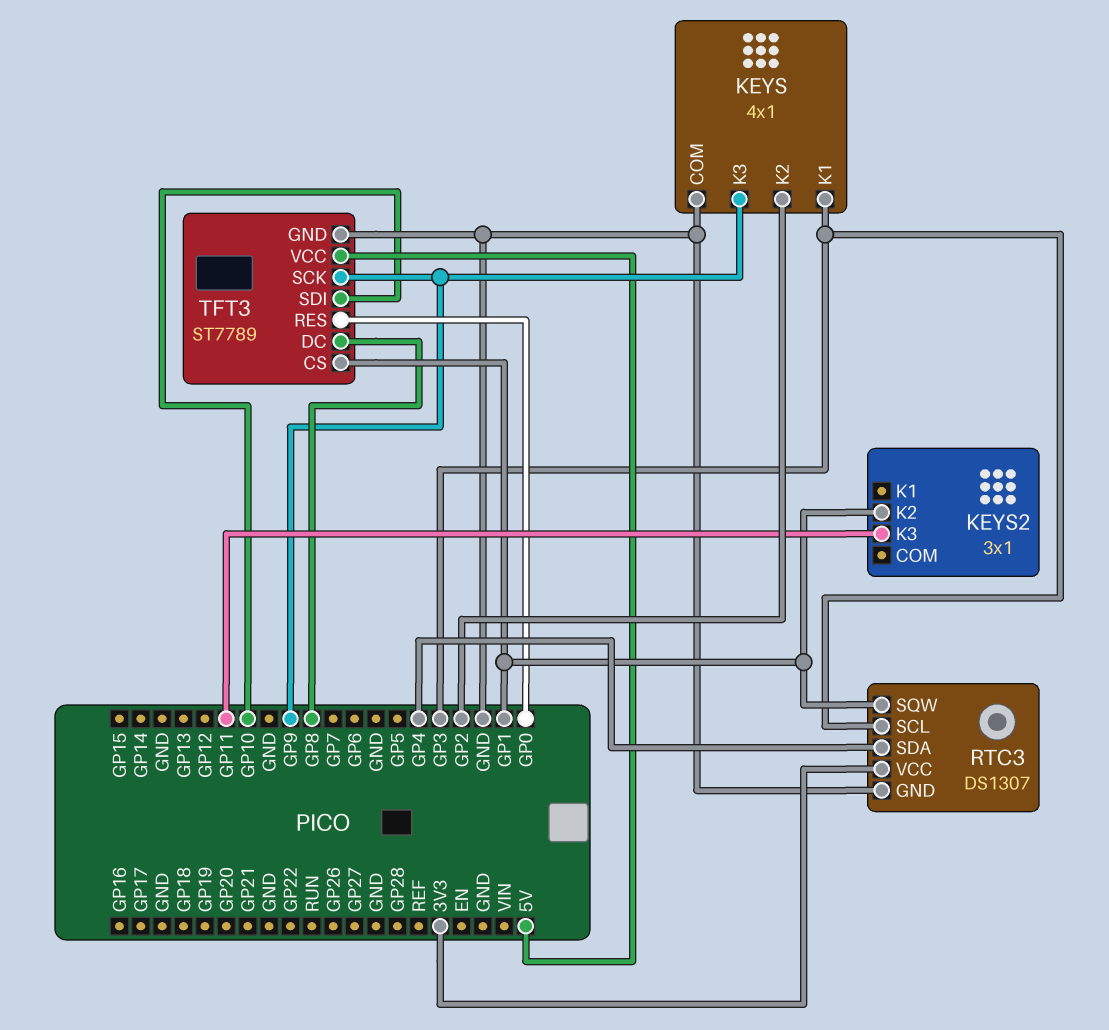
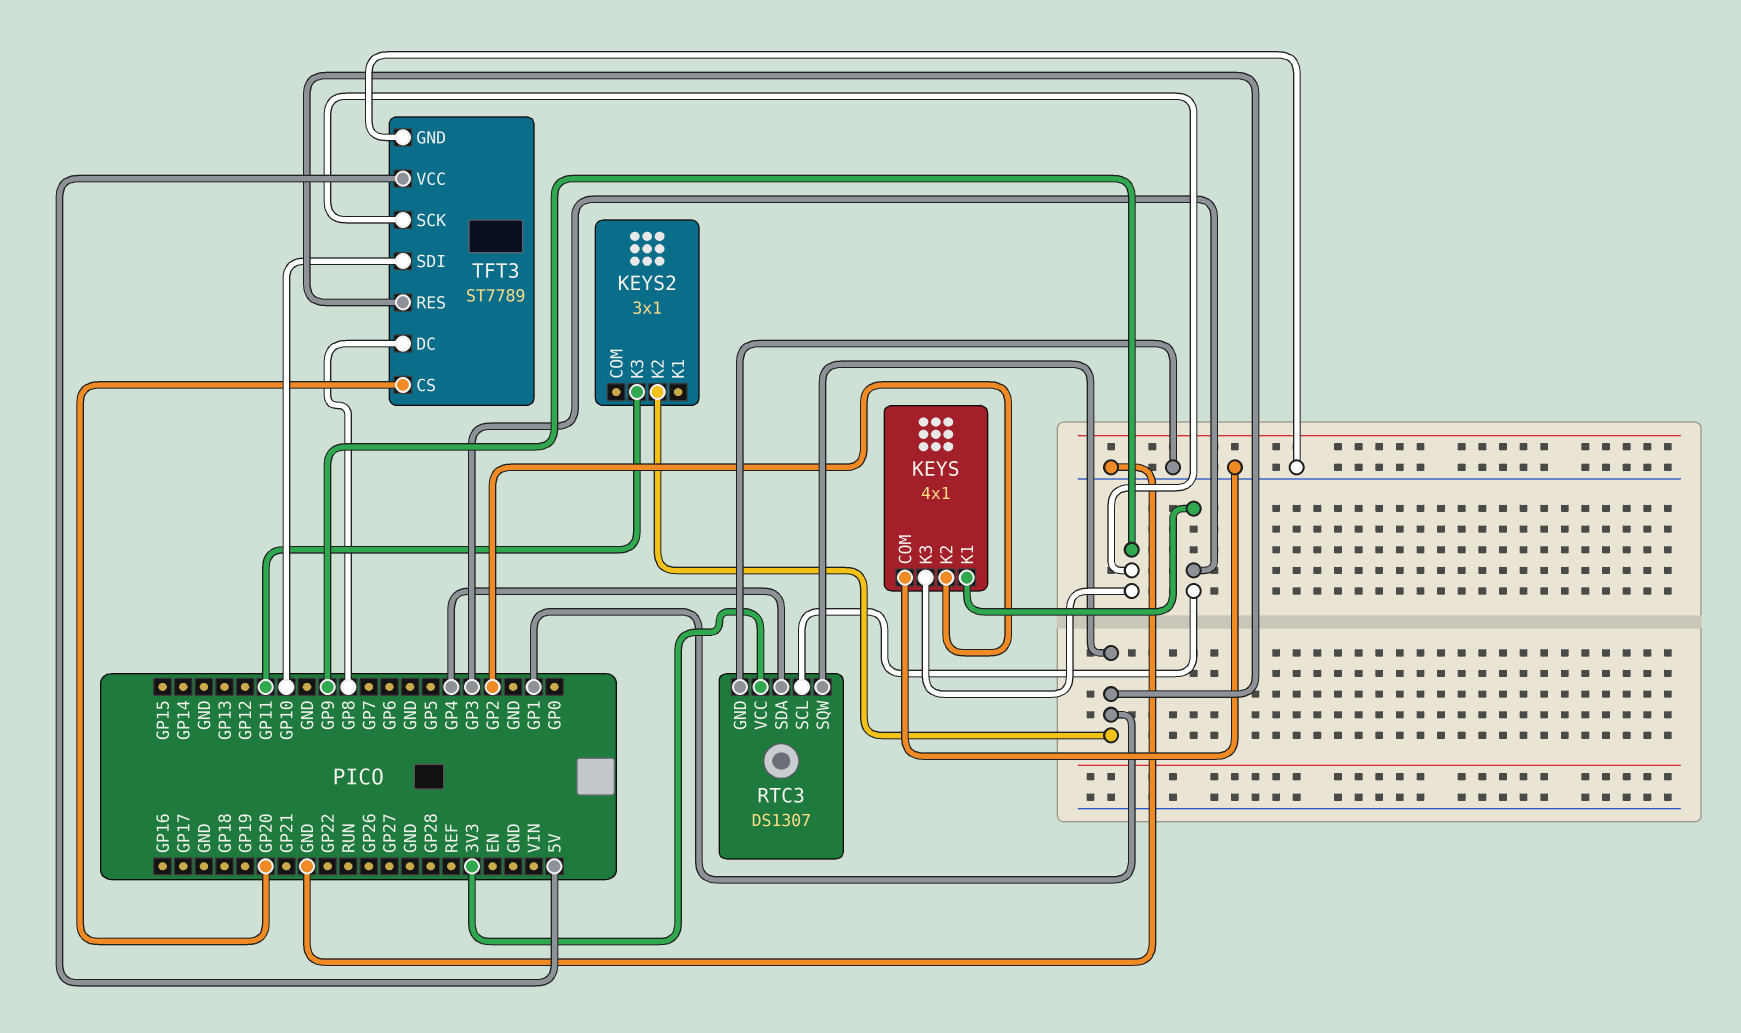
TFT3 pin CS: GP1 -> GP20
TFT3 pin RES: GP0 -> GP1

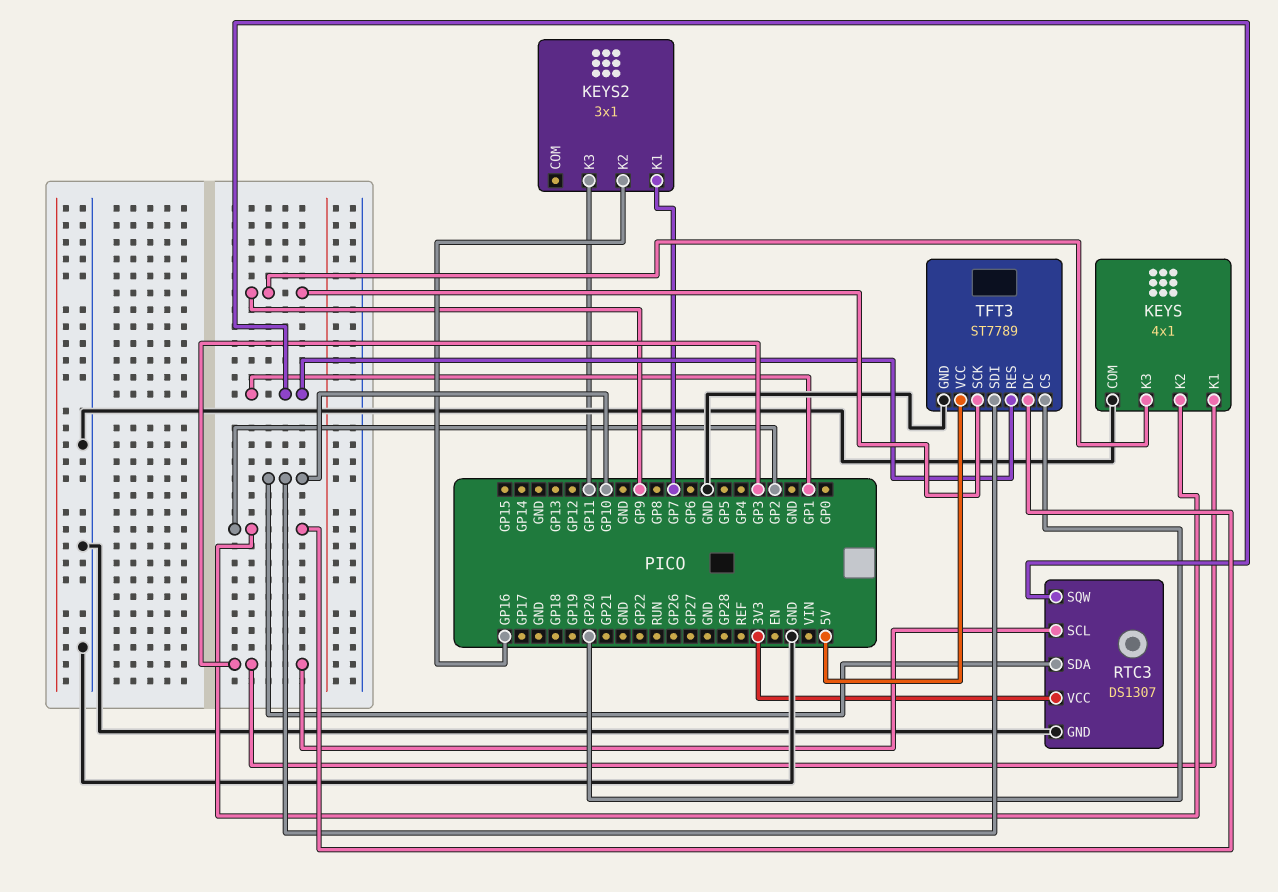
KEYS2 pin K1: none -> GP7
KEYS2 pin K2: GP1 -> GP16
RTC3 pin SDA: GP4 -> GP10
TFT3 pin DC: GP8 -> GP2

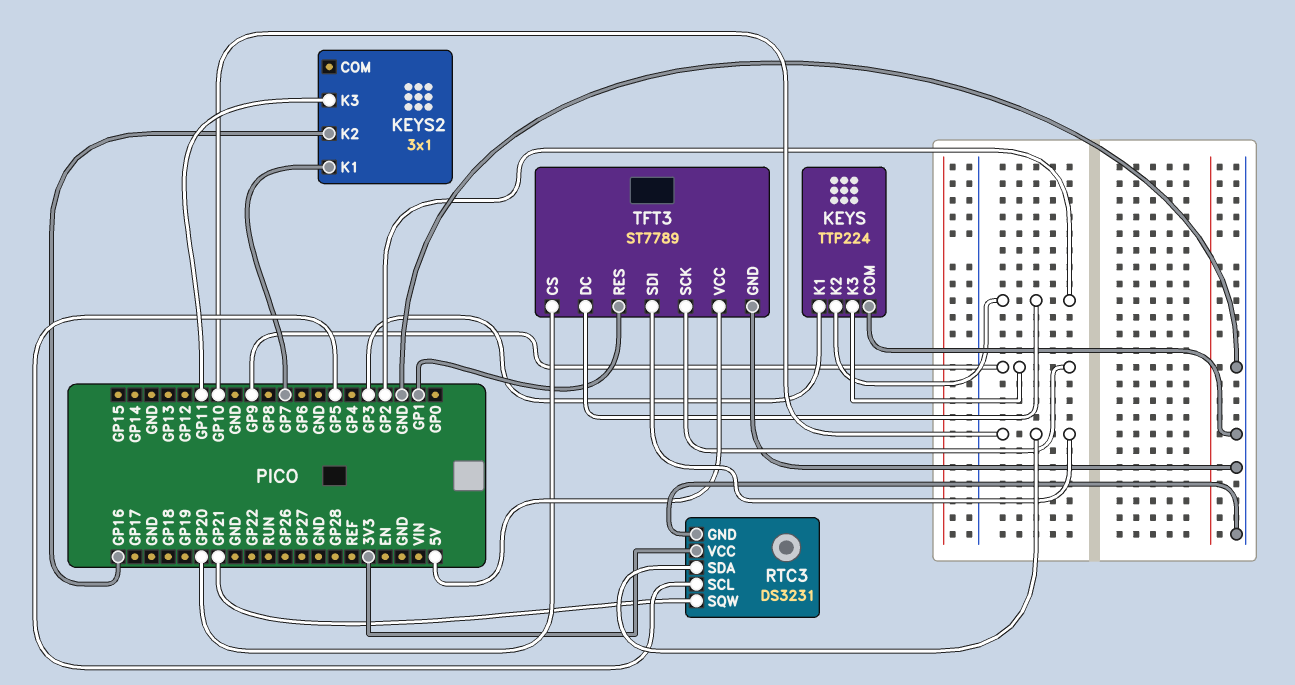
KEYS: 4x1 -> TTP224
RTC3: DS1307 -> DS3231
RTC3 pin SCL: GP3 -> GP5
RTC3 pin SQW: GP1 -> GP21

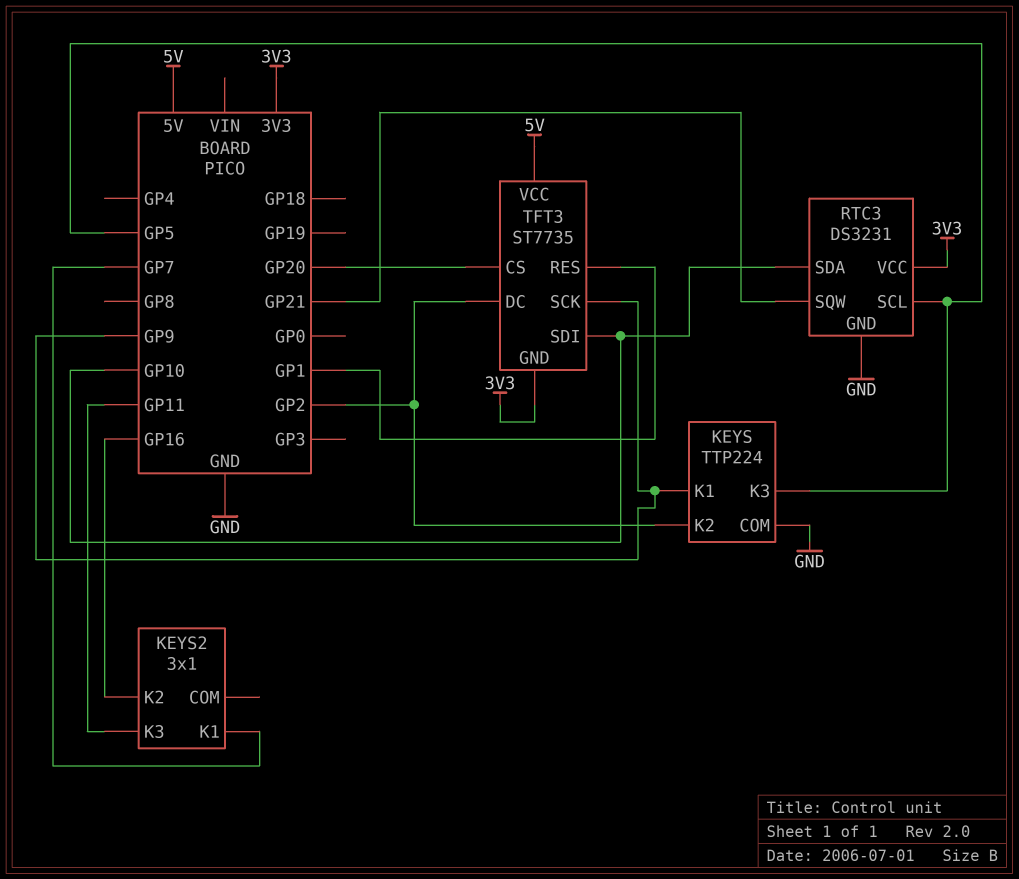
KEYS pin K1: GP3 -> GP9
KEYS pin K3: GP9 -> GP5
TFT3: ST7789 -> ST7735
TFT3 pin GND: GND -> 3V3

